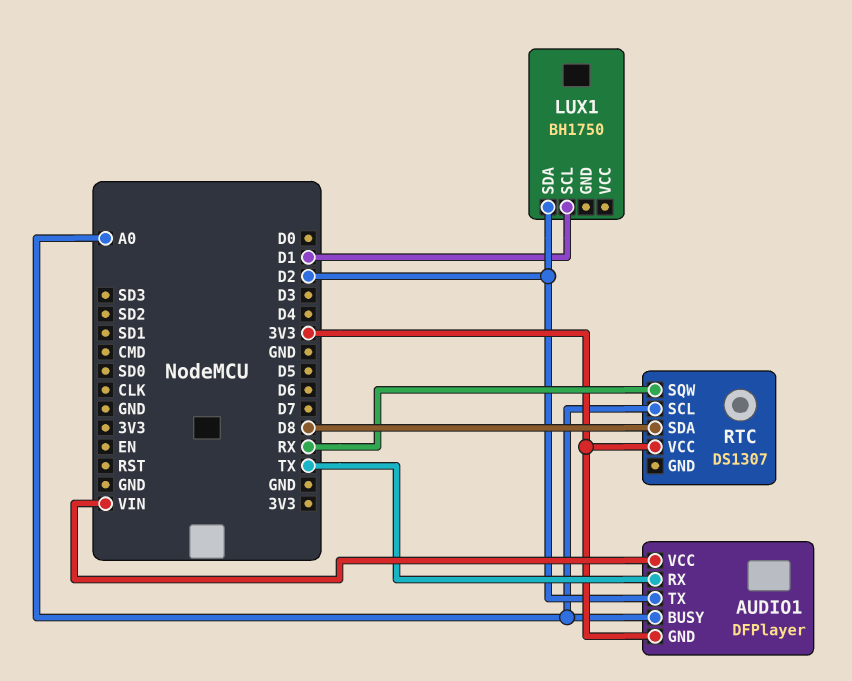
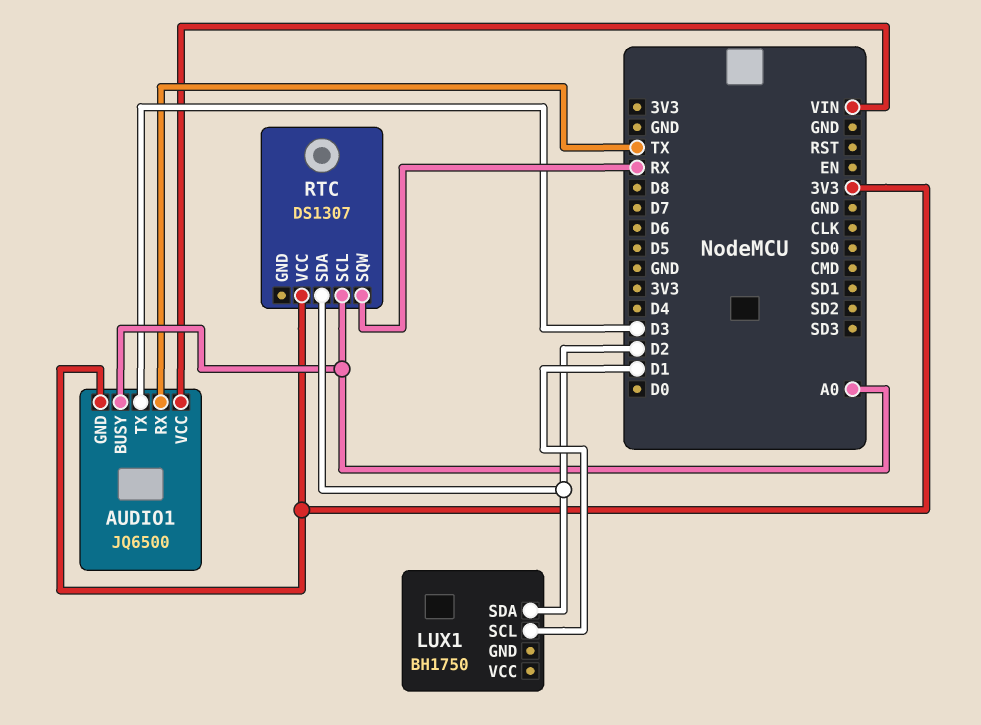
AUDIO1: DFPlayer -> JQ6500
AUDIO1 pin TX: D2 -> D3
RTC pin SDA: D8 -> D2

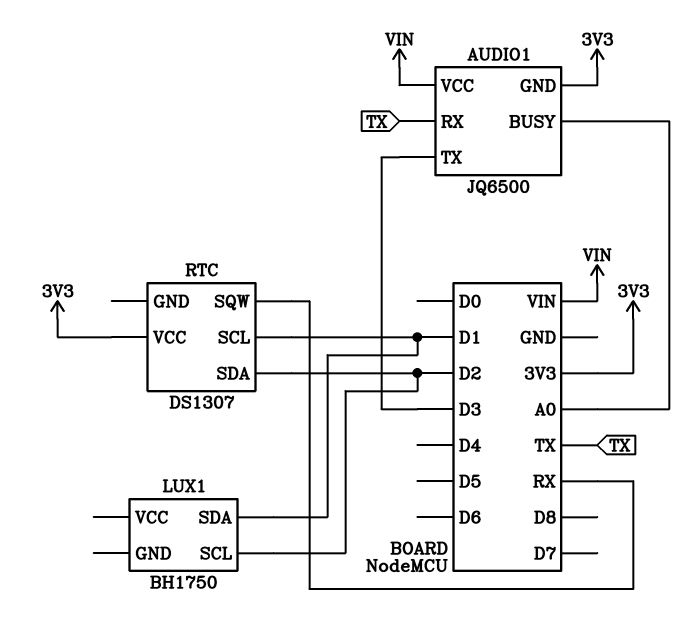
LUX1 pin SCL: D1 -> D2
LUX1 pin SDA: D2 -> D1
RTC pin SCL: A0 -> D1

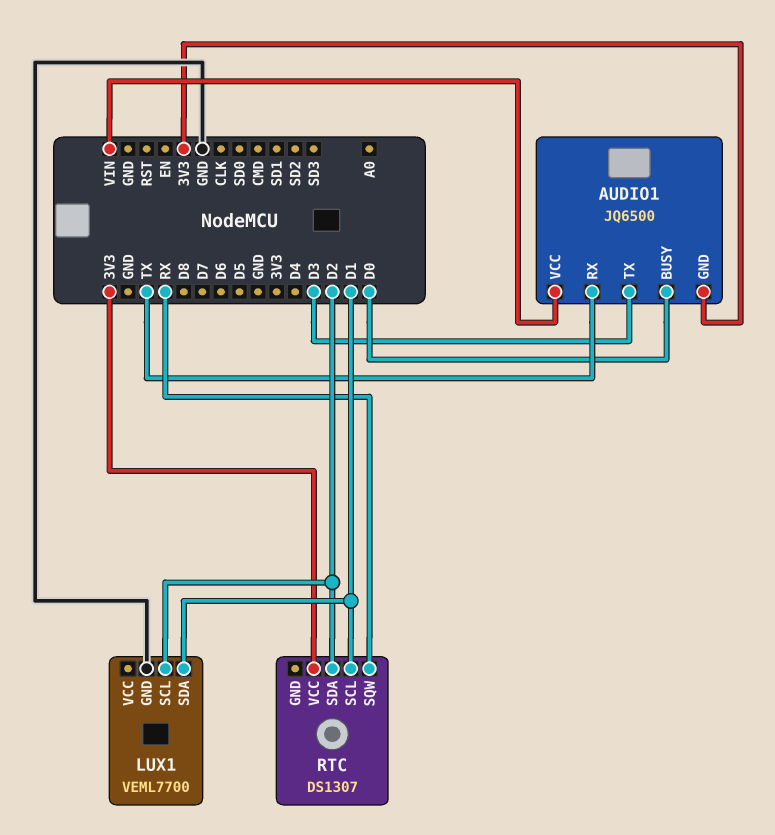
AUDIO1 pin BUSY: A0 -> D0
LUX1: BH1750 -> VEML7700
LUX1 pin GND: none -> GND

